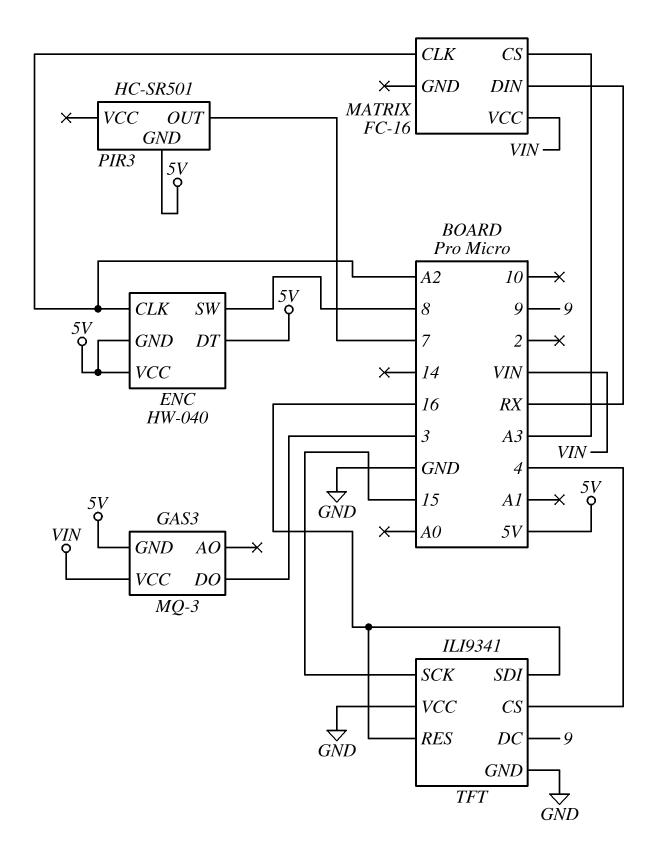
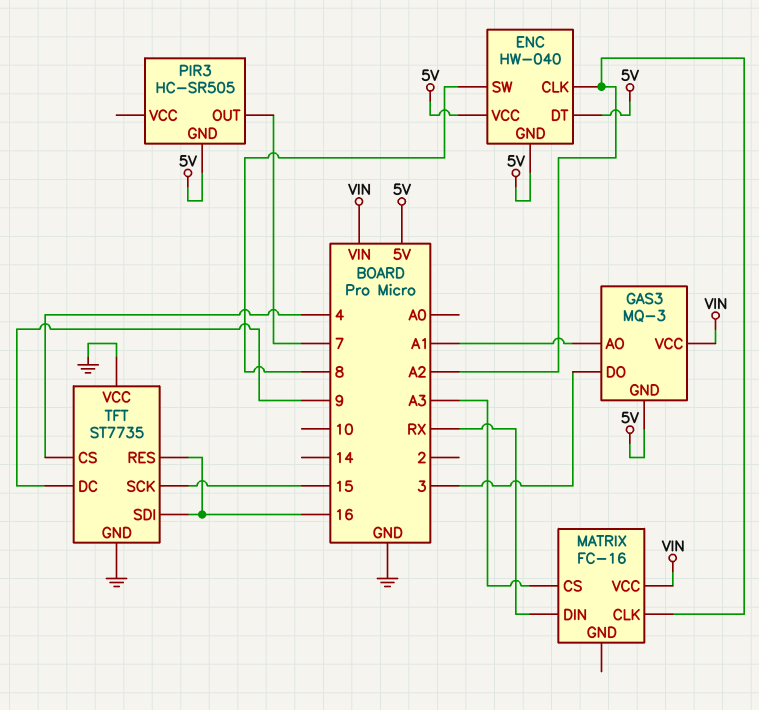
GAS3 pin AO: none -> A1
PIR3: HC-SR501 -> HC-SR505
TFT: ILI9341 -> ST7735

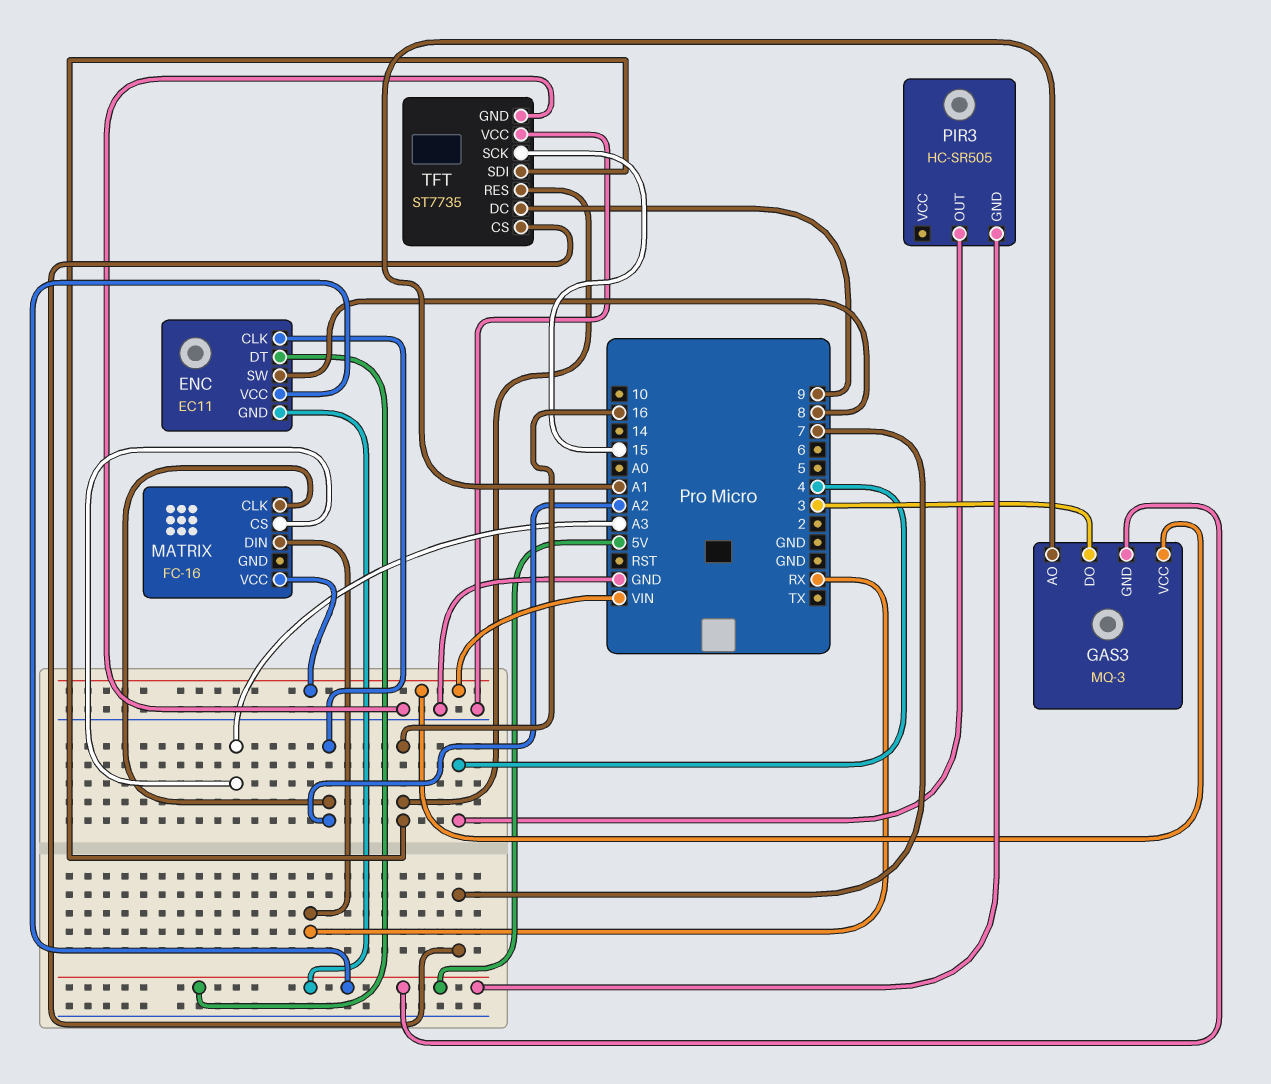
ENC: HW-040 -> EC11
PIR3 pin OUT: 7 -> 4
TFT pin CS: 4 -> 7

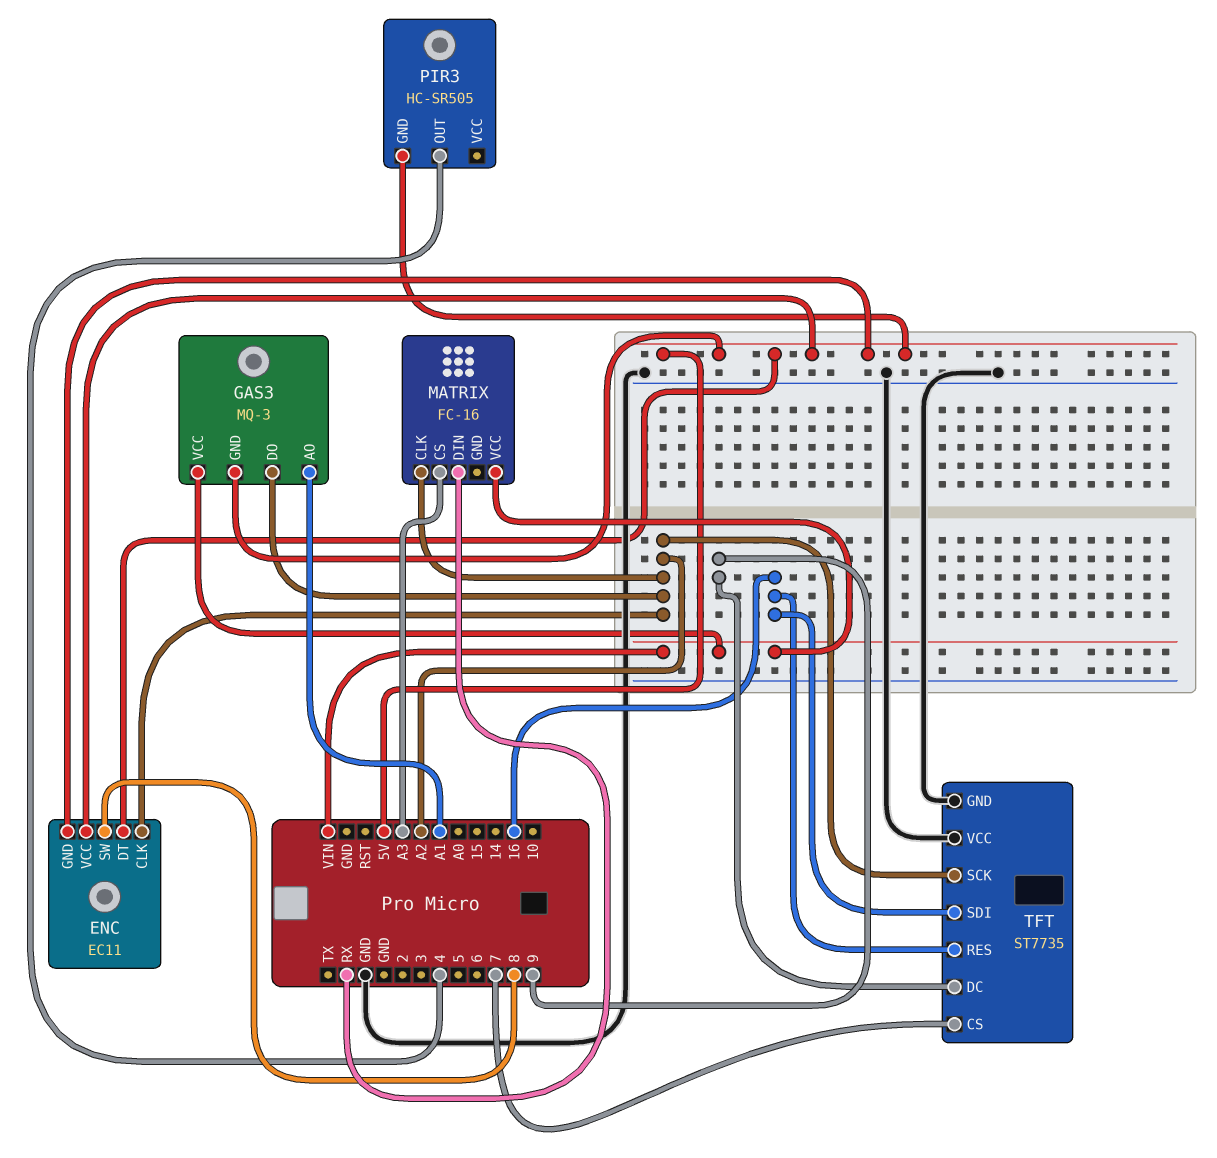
GAS3 pin DO: 3 -> A2
TFT pin SCK: 15 -> A2

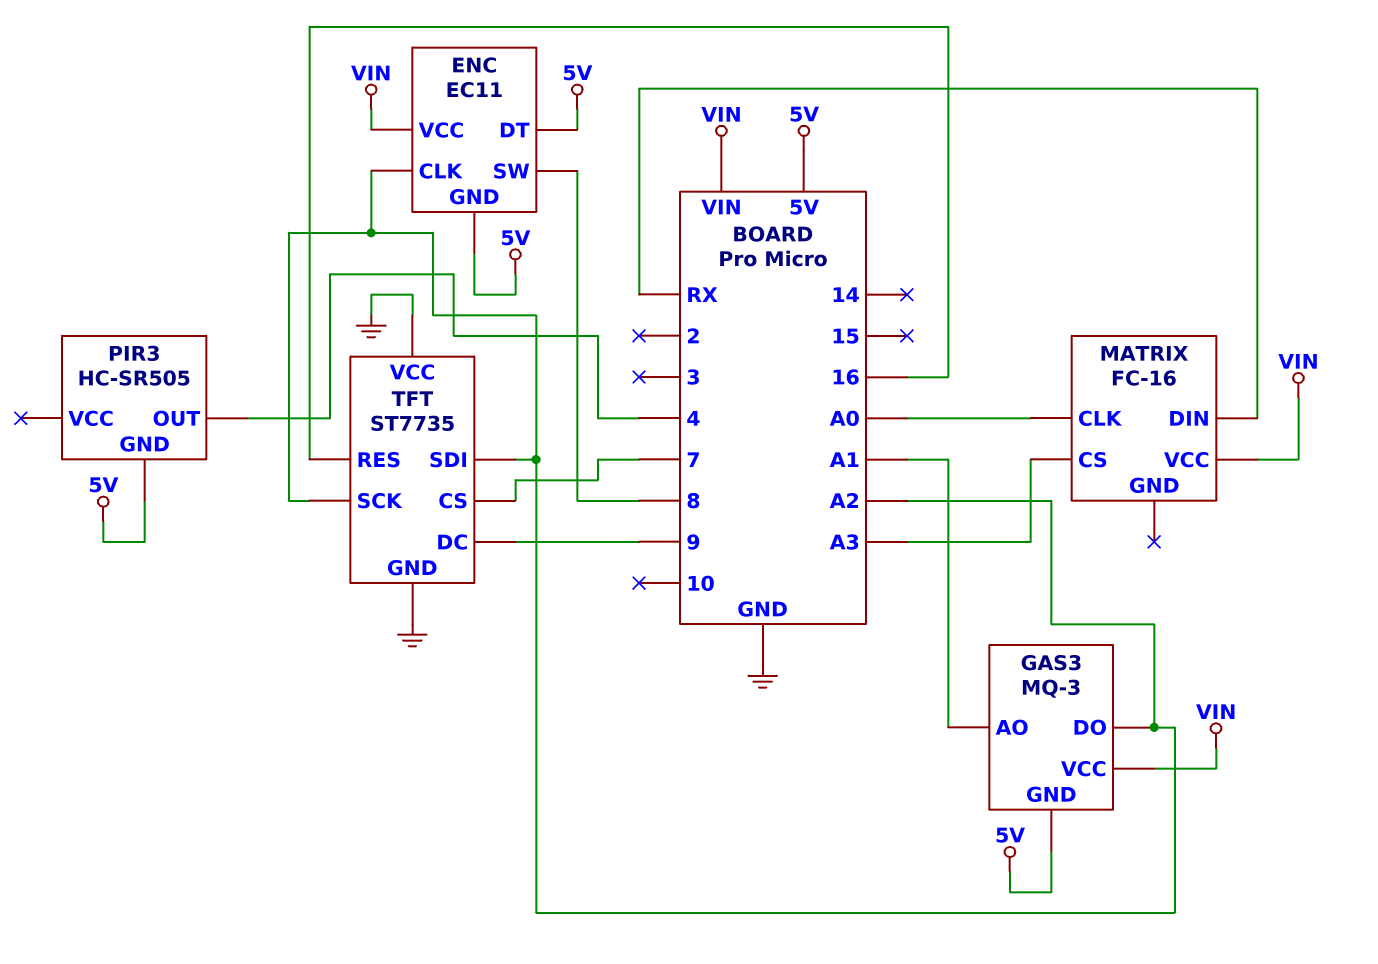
ENC pin VCC: 5V -> VIN
MATRIX pin CLK: A2 -> A0
TFT pin SDI: 16 -> A2

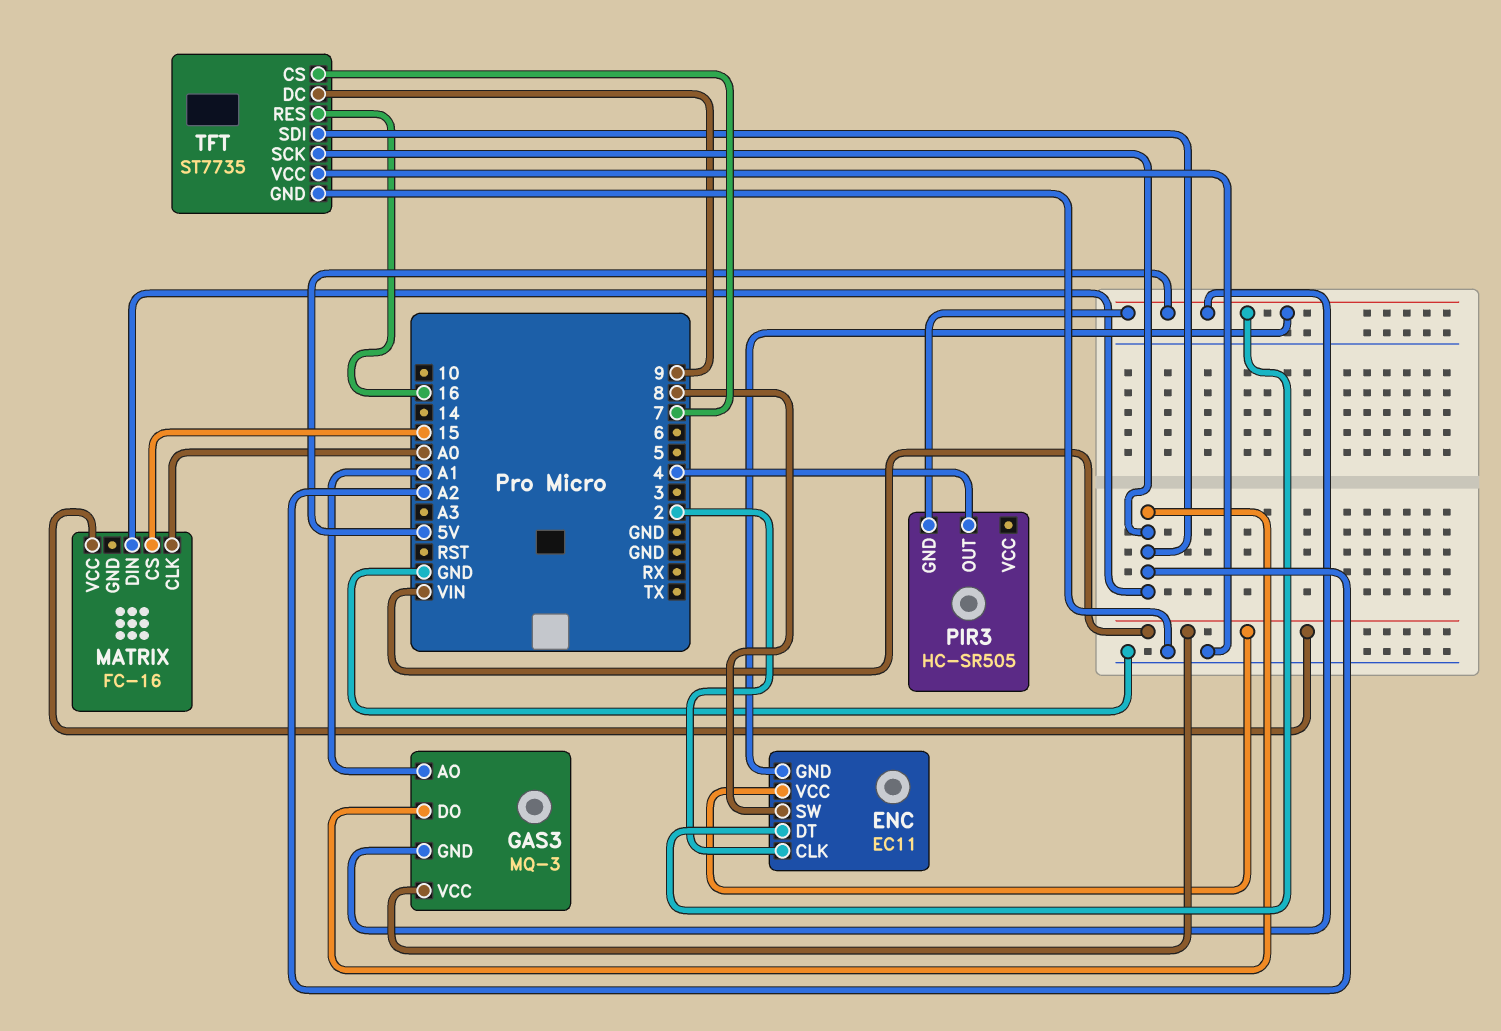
ENC pin CLK: A2 -> 2
MATRIX pin CS: A3 -> 15
MATRIX pin DIN: RX -> A2

